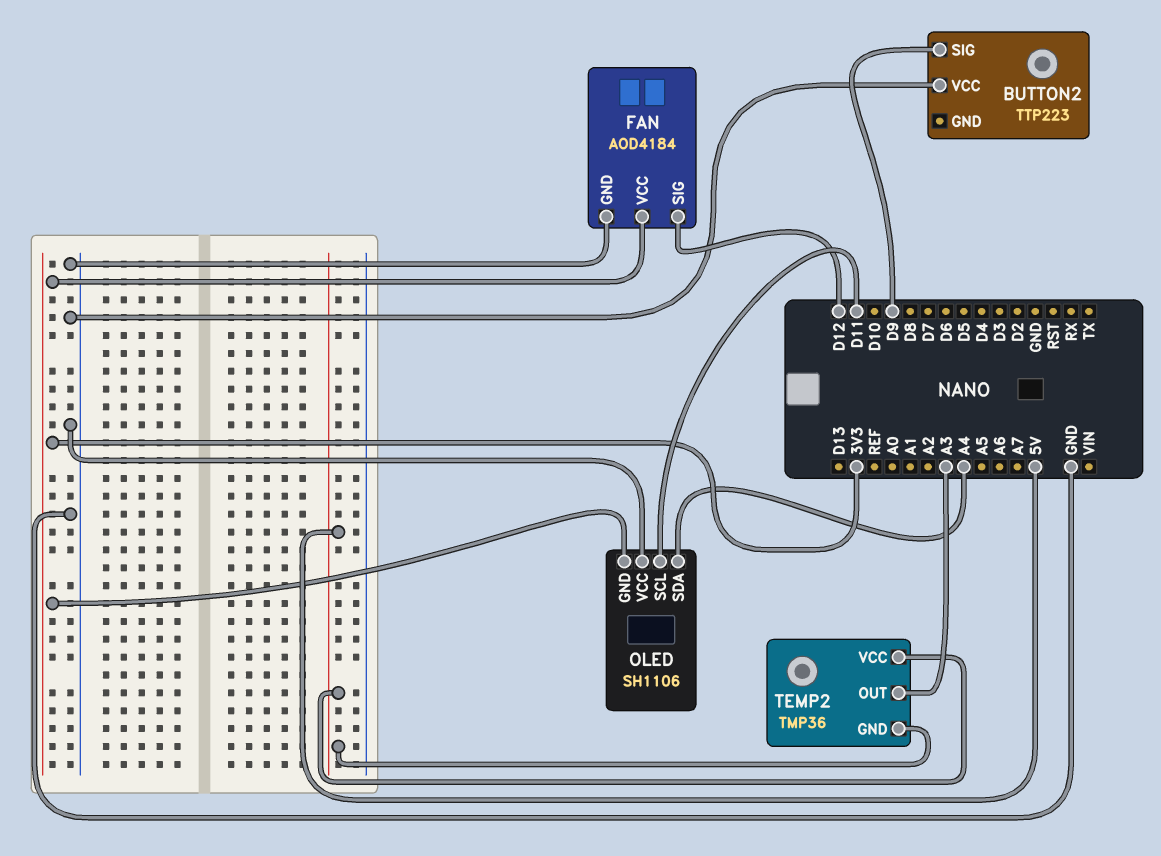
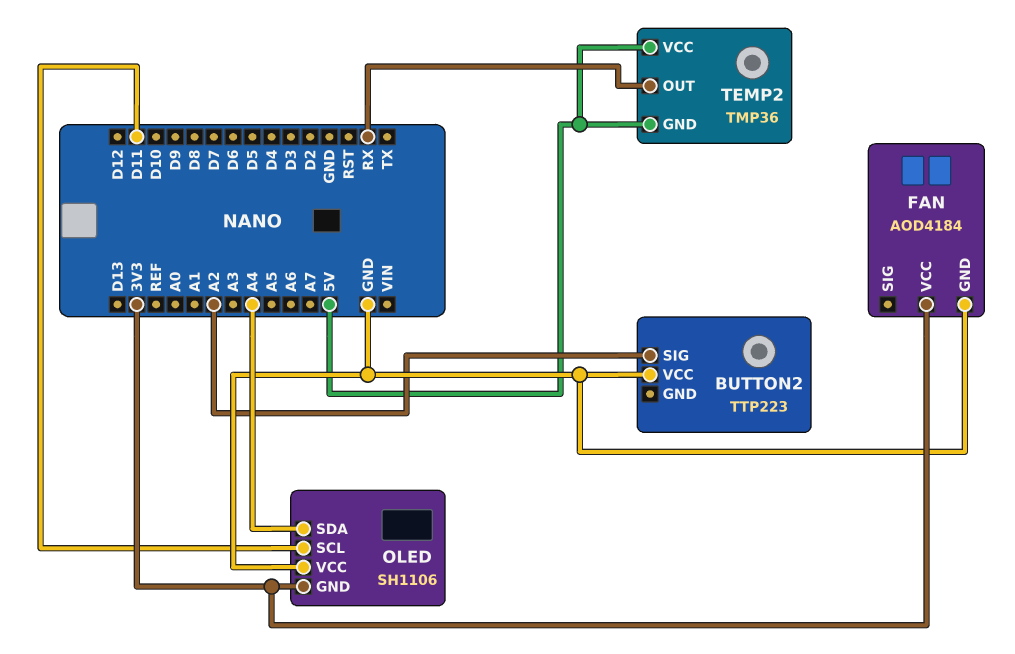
BUTTON2 pin SIG: D9 -> A2
FAN pin SIG: D12 -> none
TEMP2 pin OUT: A3 -> RX

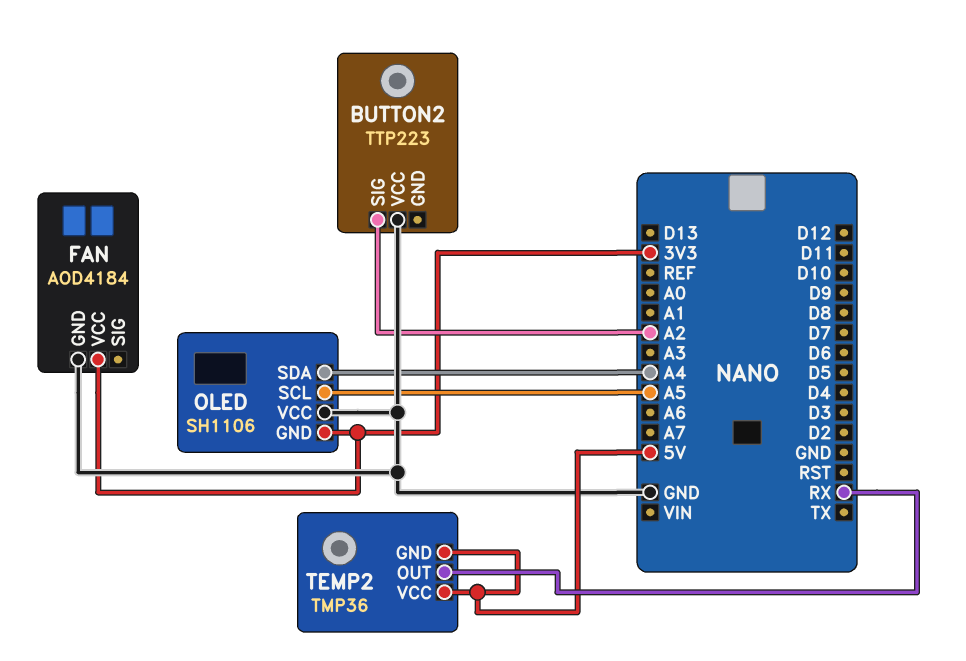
OLED pin SCL: D11 -> A5

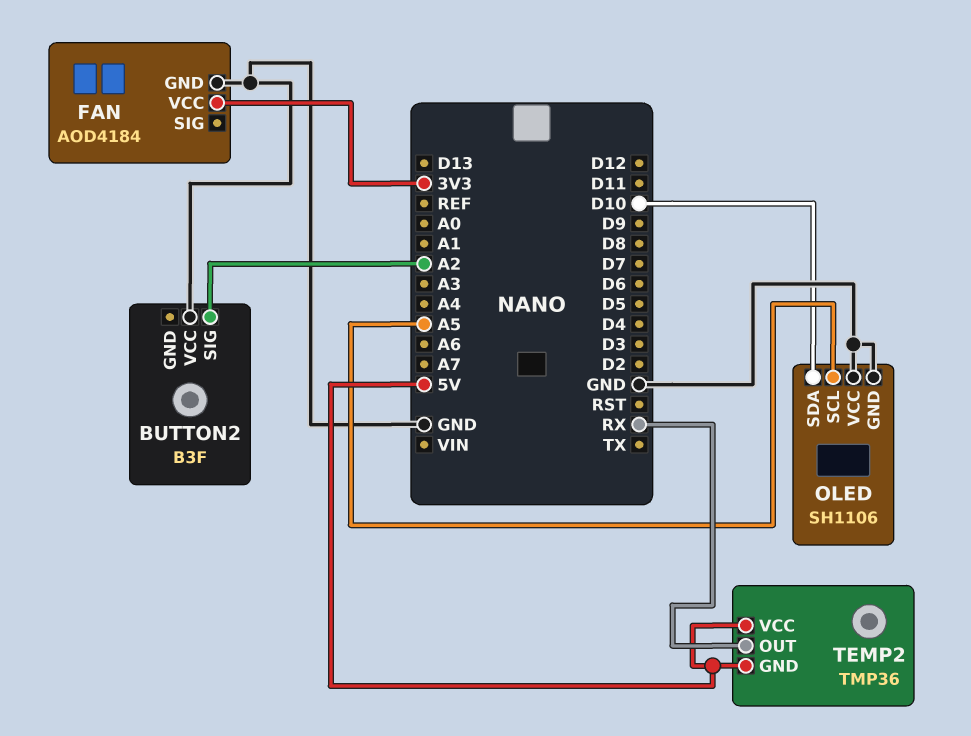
BUTTON2: TTP223 -> B3F
OLED pin GND: 3V3 -> GND
OLED pin SDA: A4 -> D10

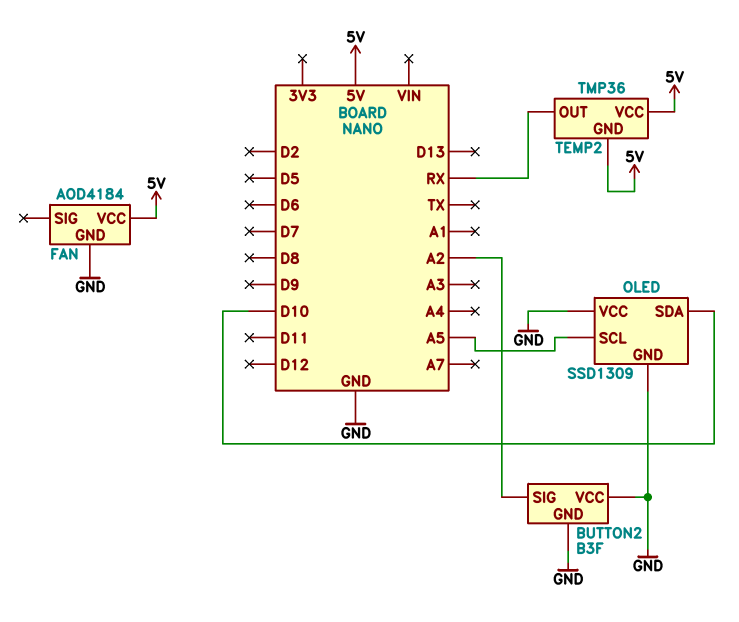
BUTTON2 pin GND: none -> GND
FAN pin VCC: 3V3 -> 5V
OLED: SH1106 -> SSD1309

